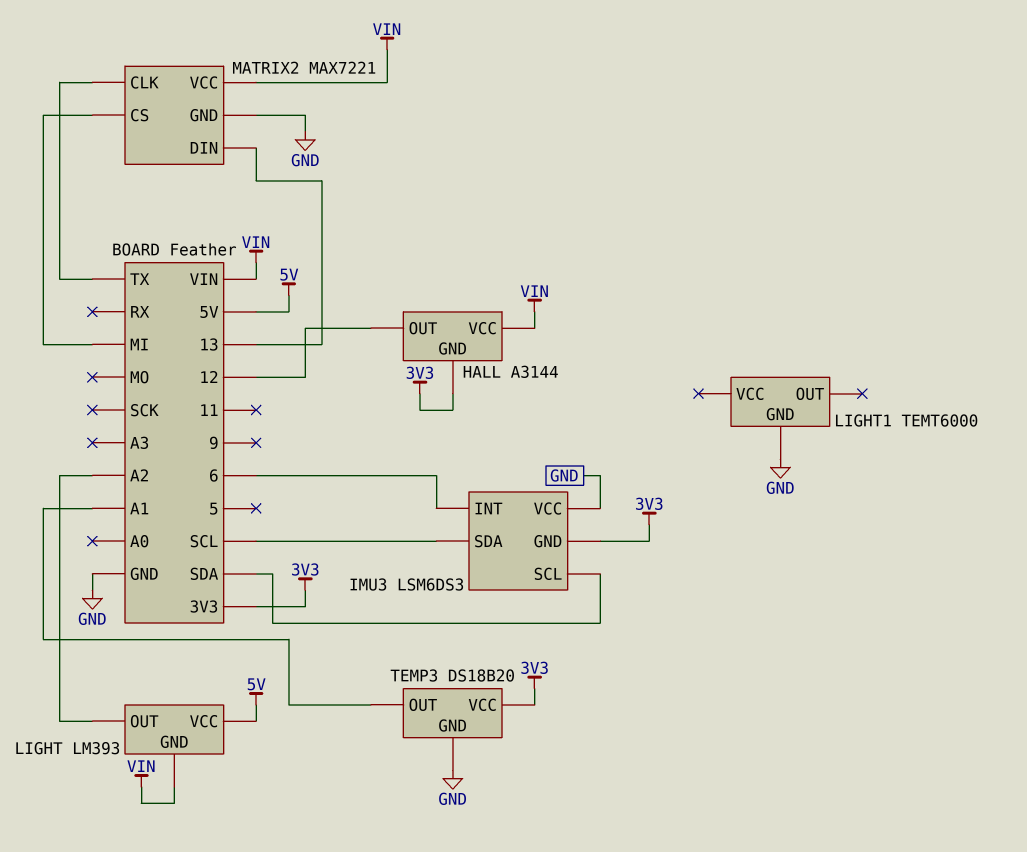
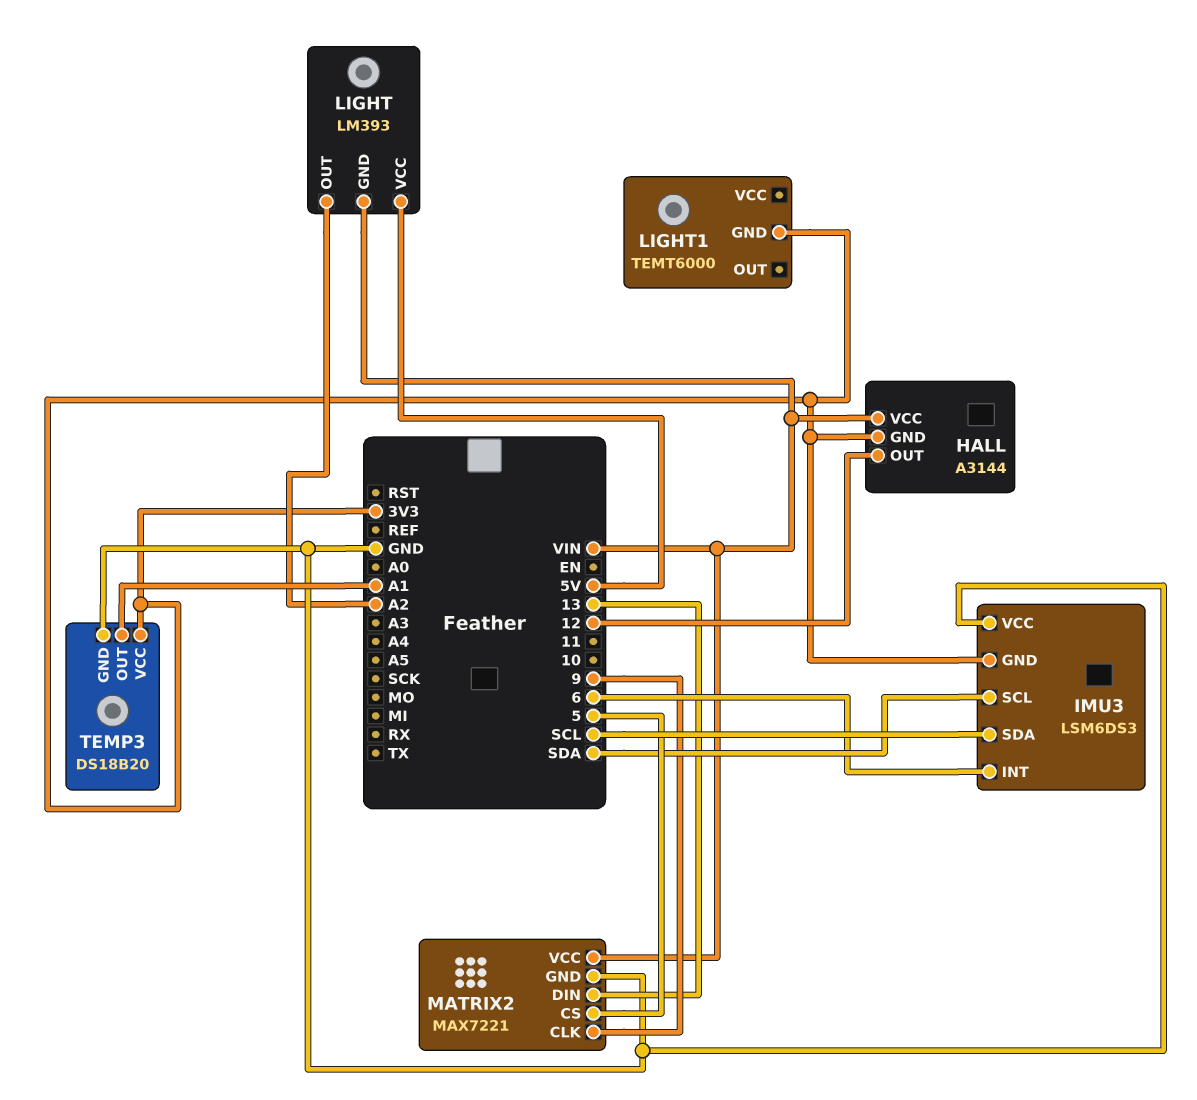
LIGHT1 pin GND: GND -> 3V3
MATRIX2 pin CLK: TX -> 9
MATRIX2 pin CS: MI -> 5

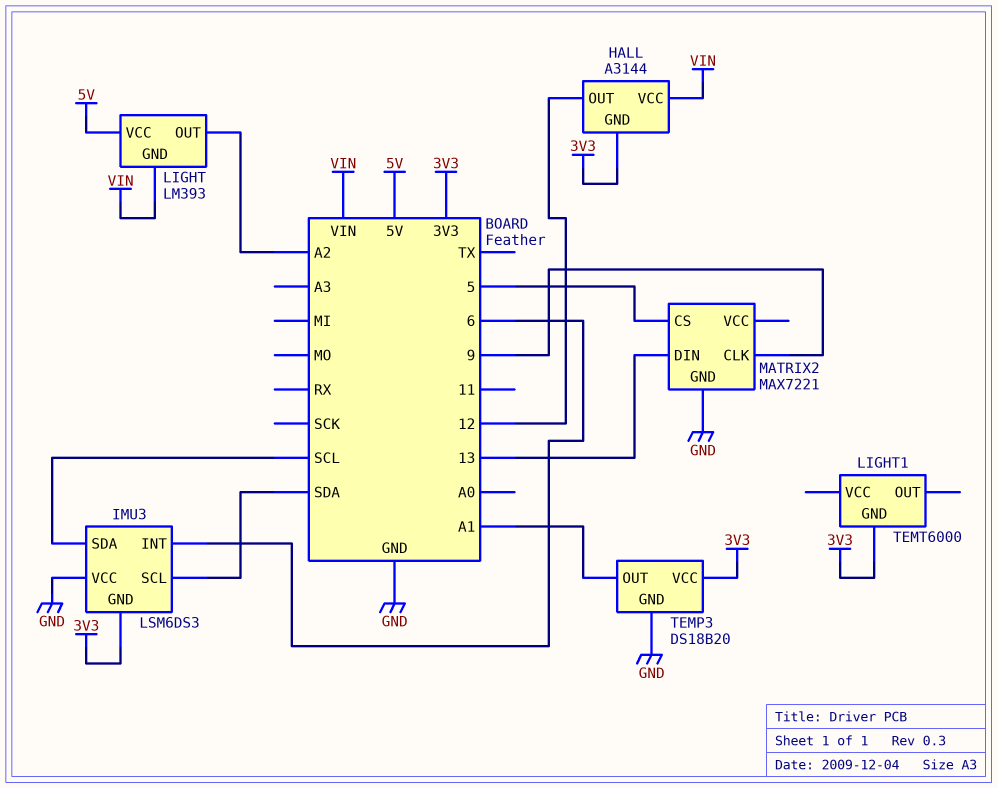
MATRIX2 pin VCC: VIN -> none

